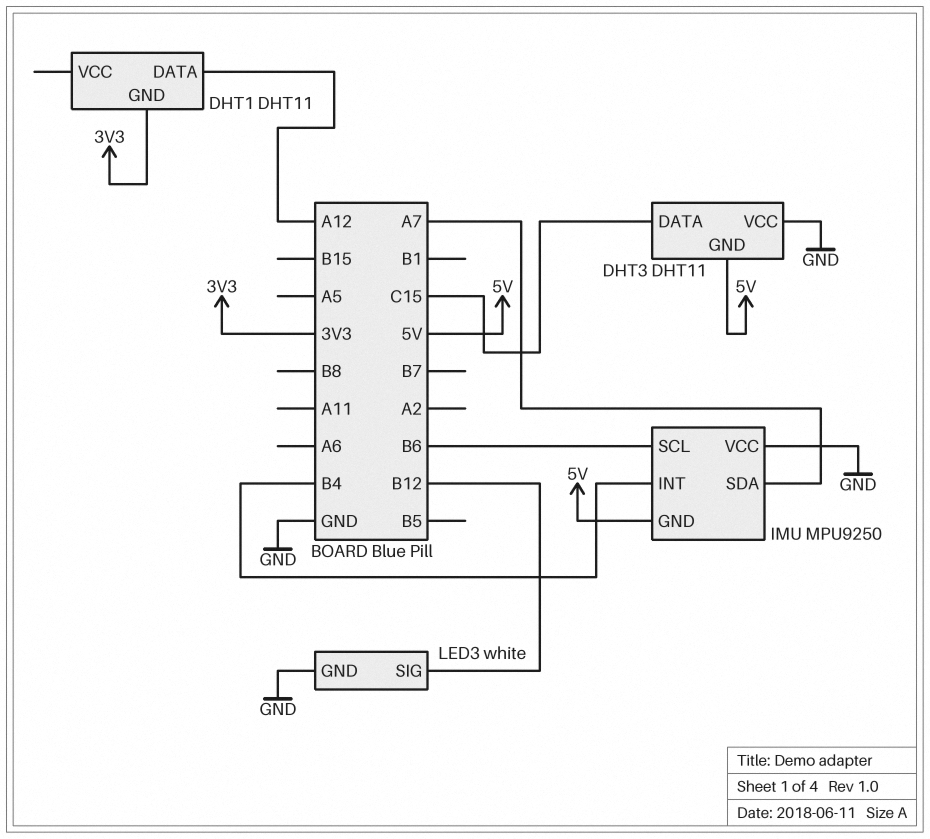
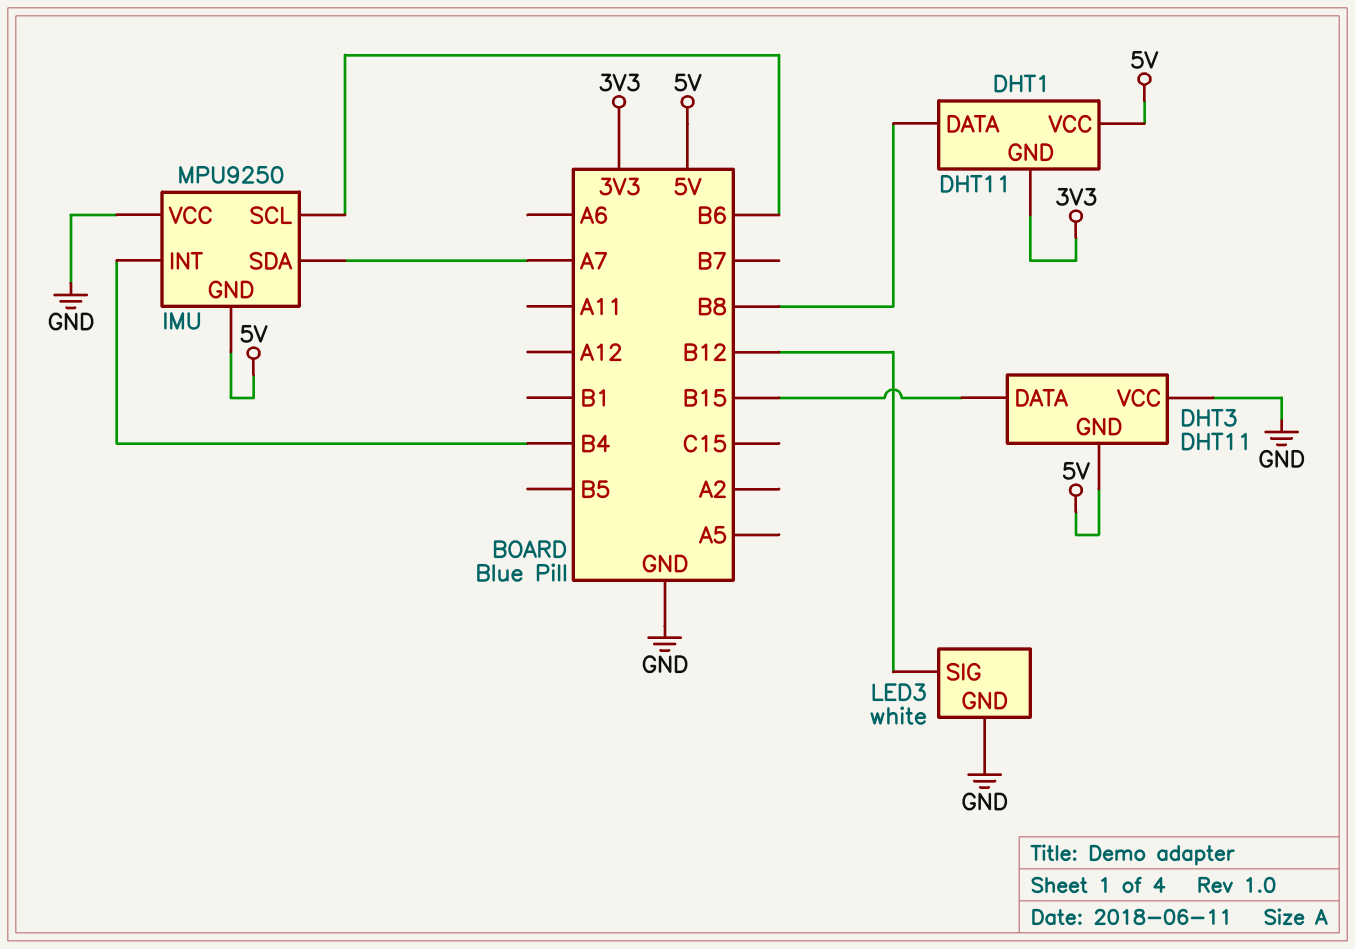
DHT1 pin DATA: A12 -> B8
DHT1 pin VCC: none -> 5V
DHT3 pin DATA: C15 -> B15

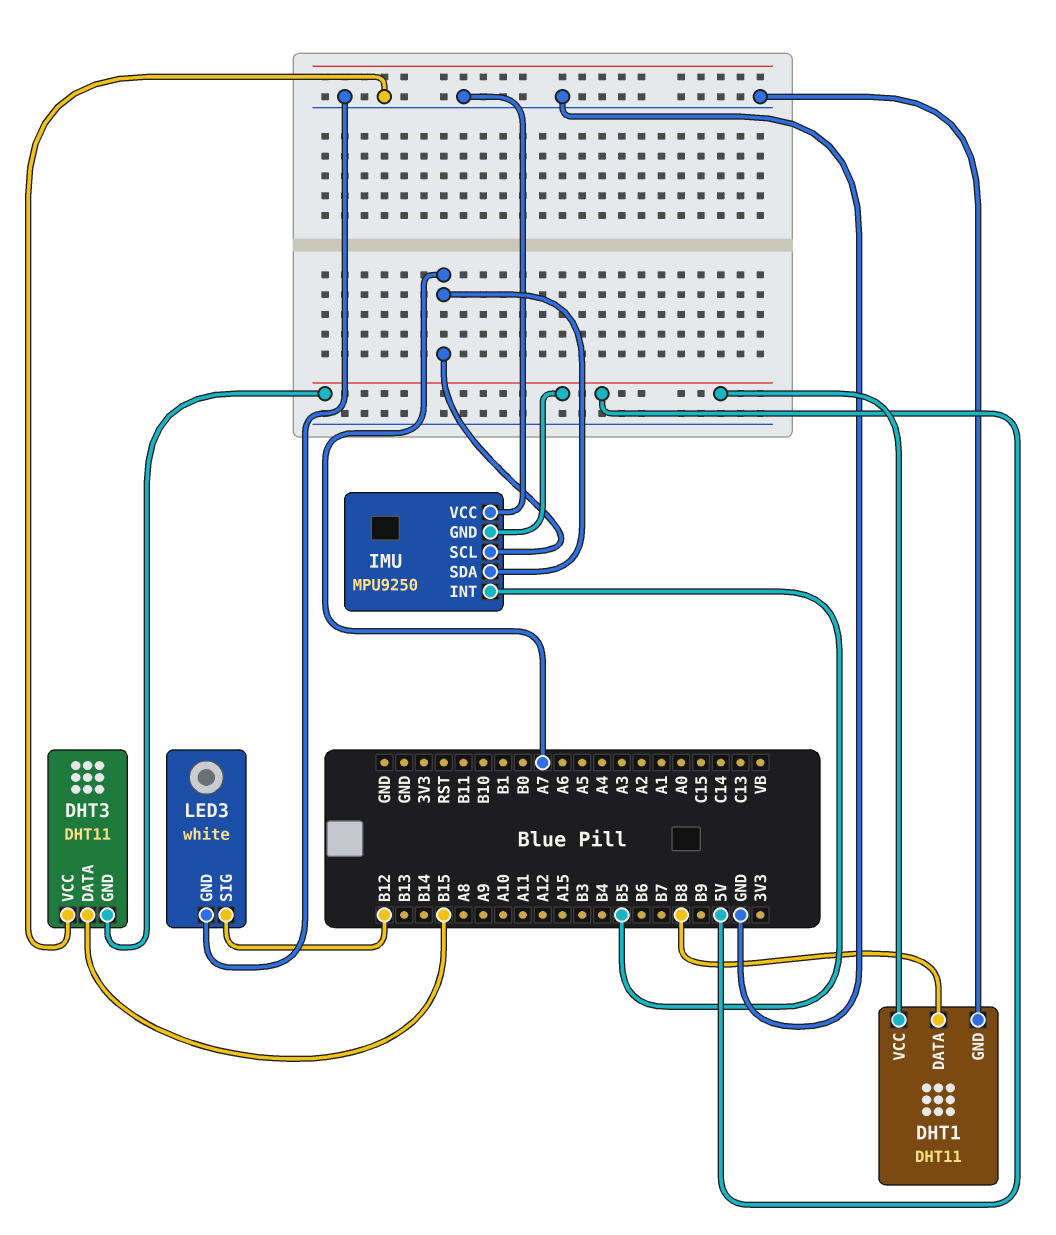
DHT1 pin GND: 3V3 -> GND
IMU pin INT: B4 -> B5
IMU pin SCL: B6 -> A7

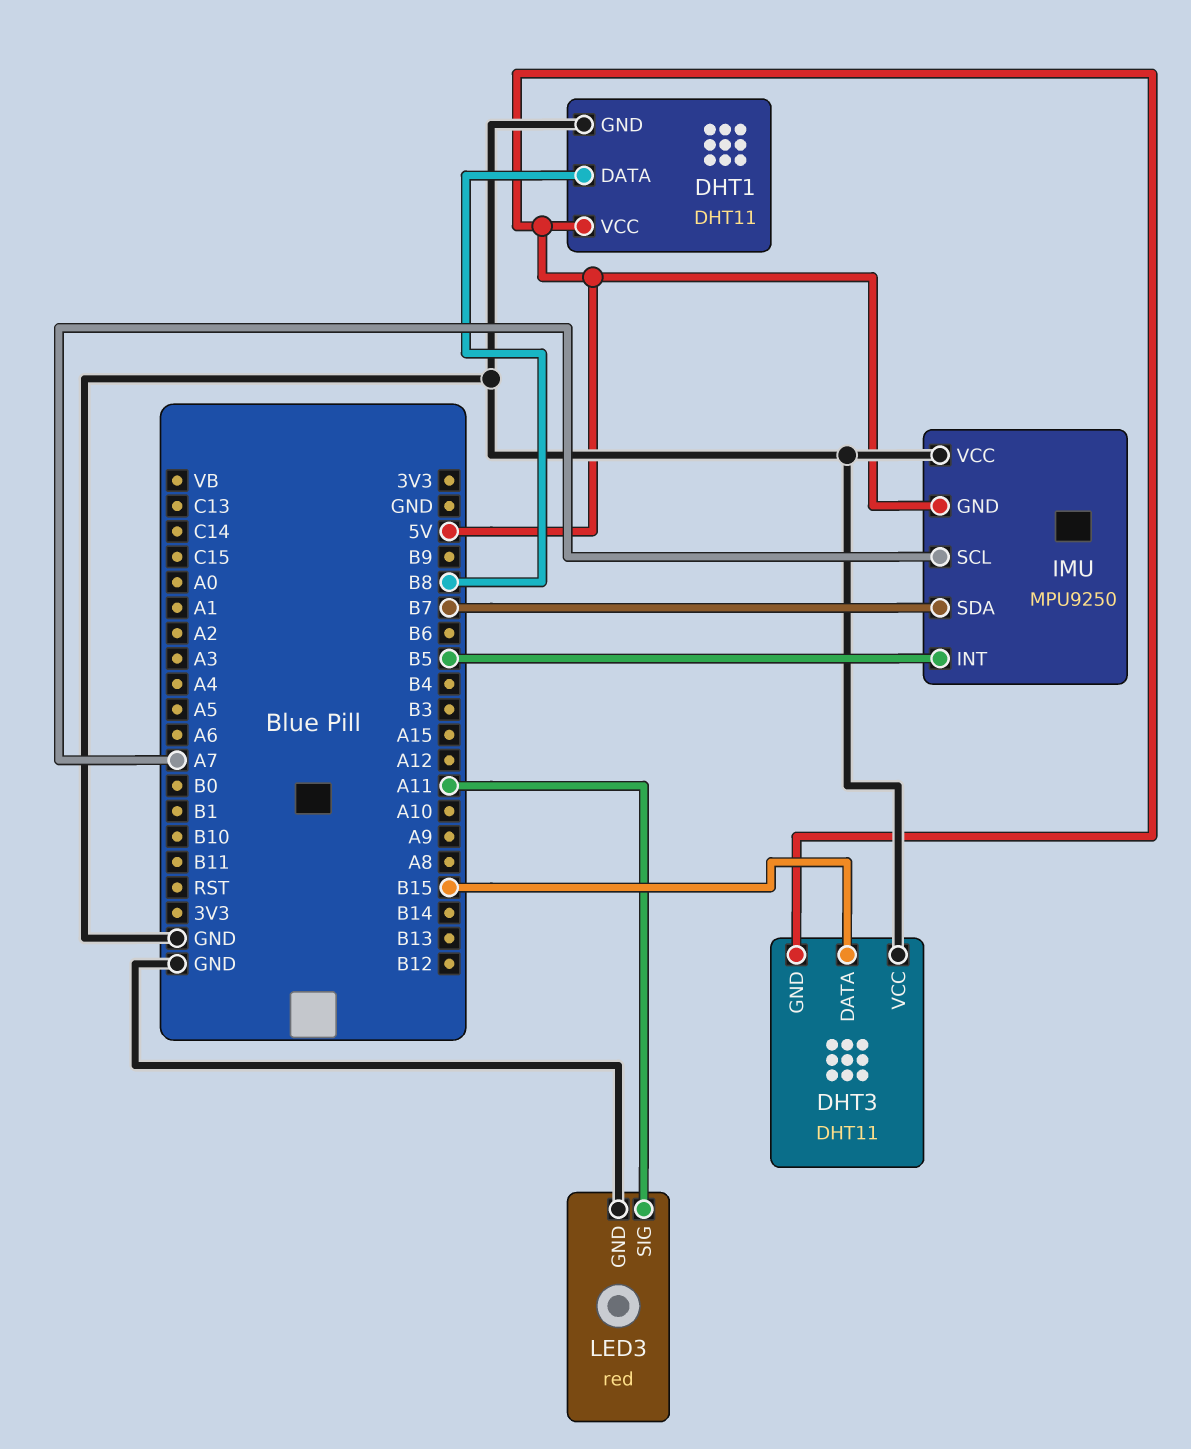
IMU pin SDA: A7 -> B7
LED3: white -> red
LED3 pin SIG: B12 -> A11

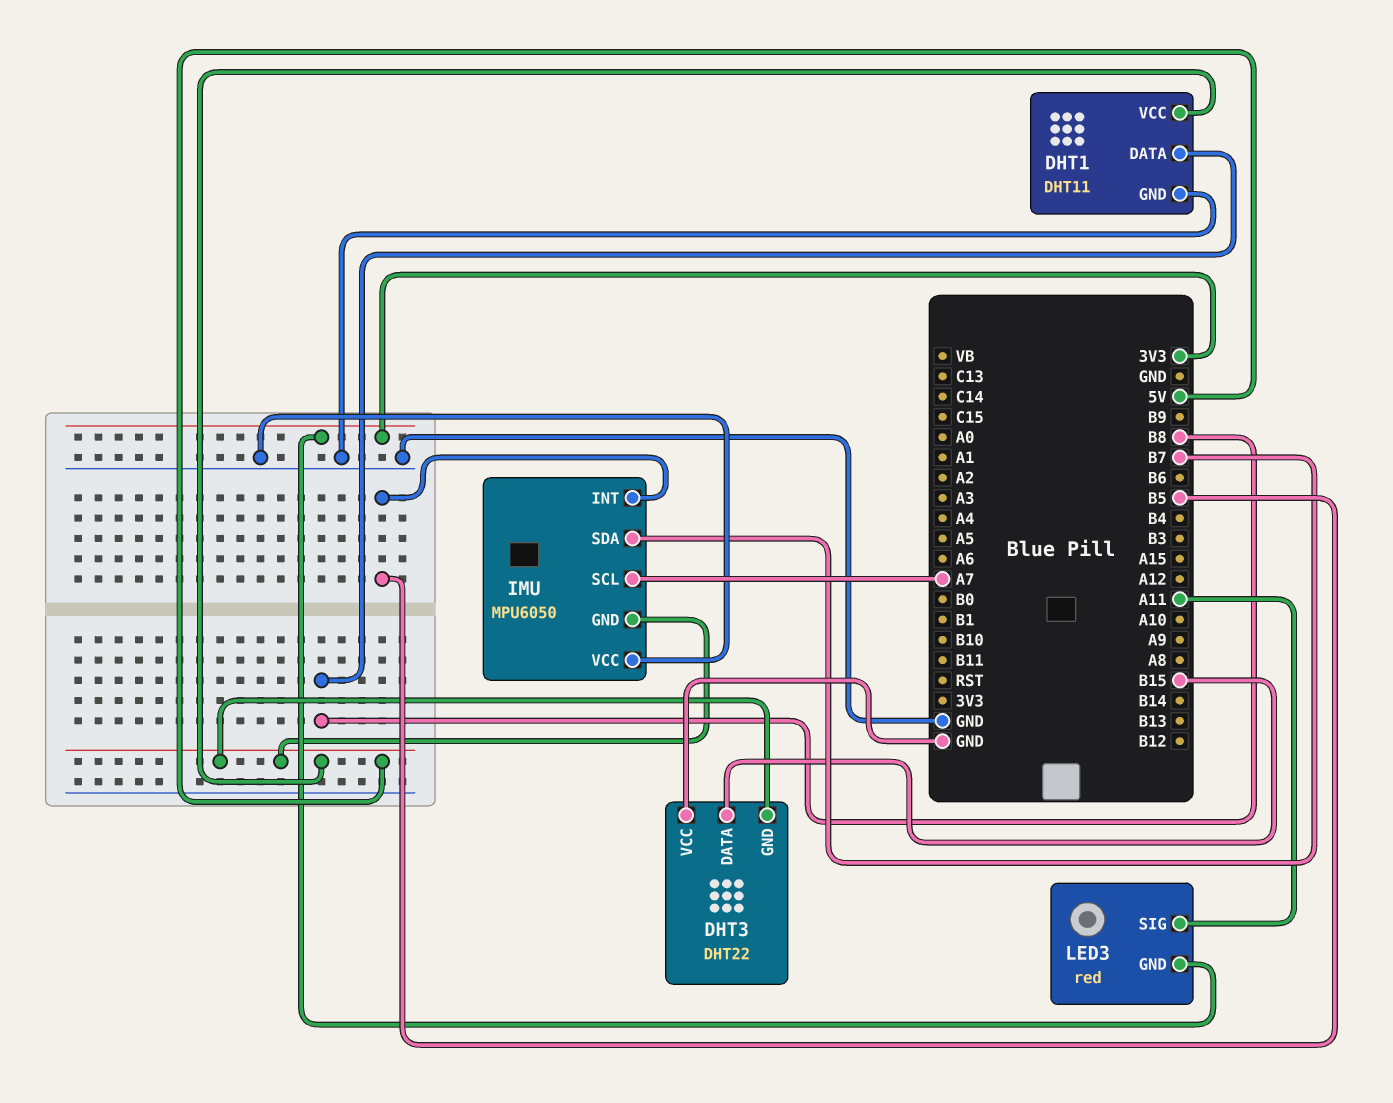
DHT3: DHT11 -> DHT22
IMU: MPU9250 -> MPU6050
LED3 pin GND: GND -> 3V3

